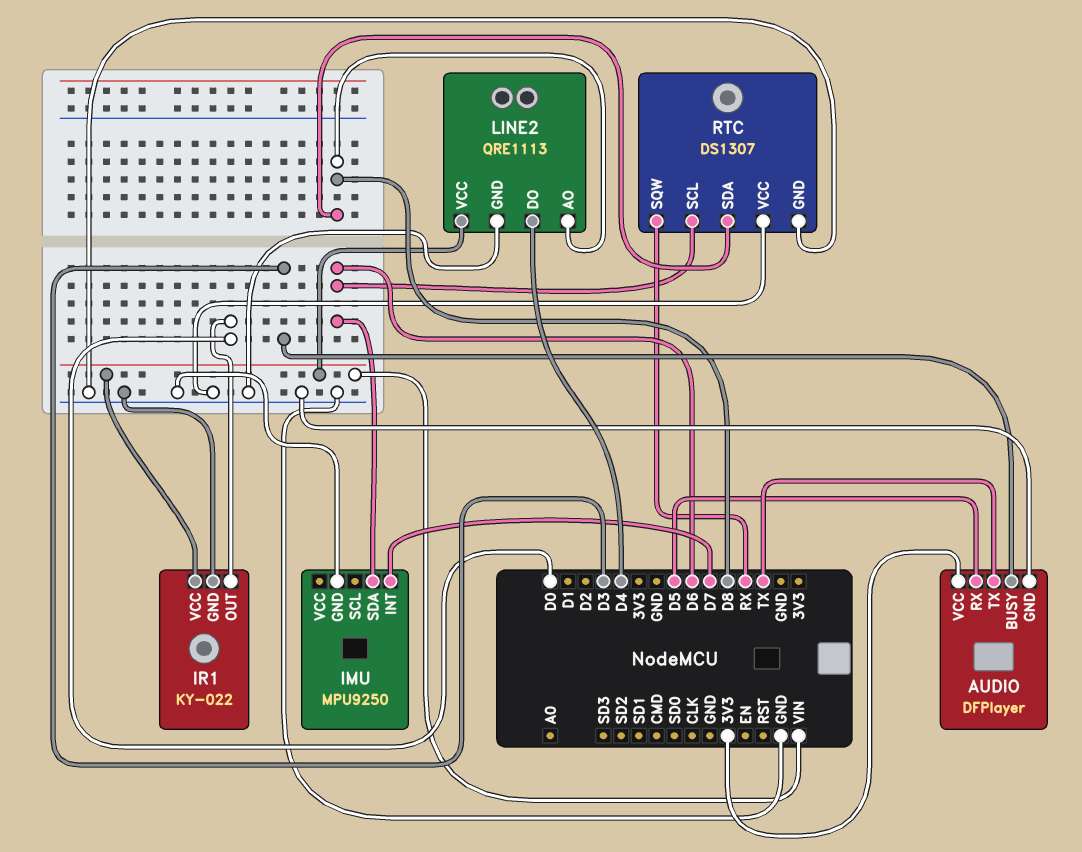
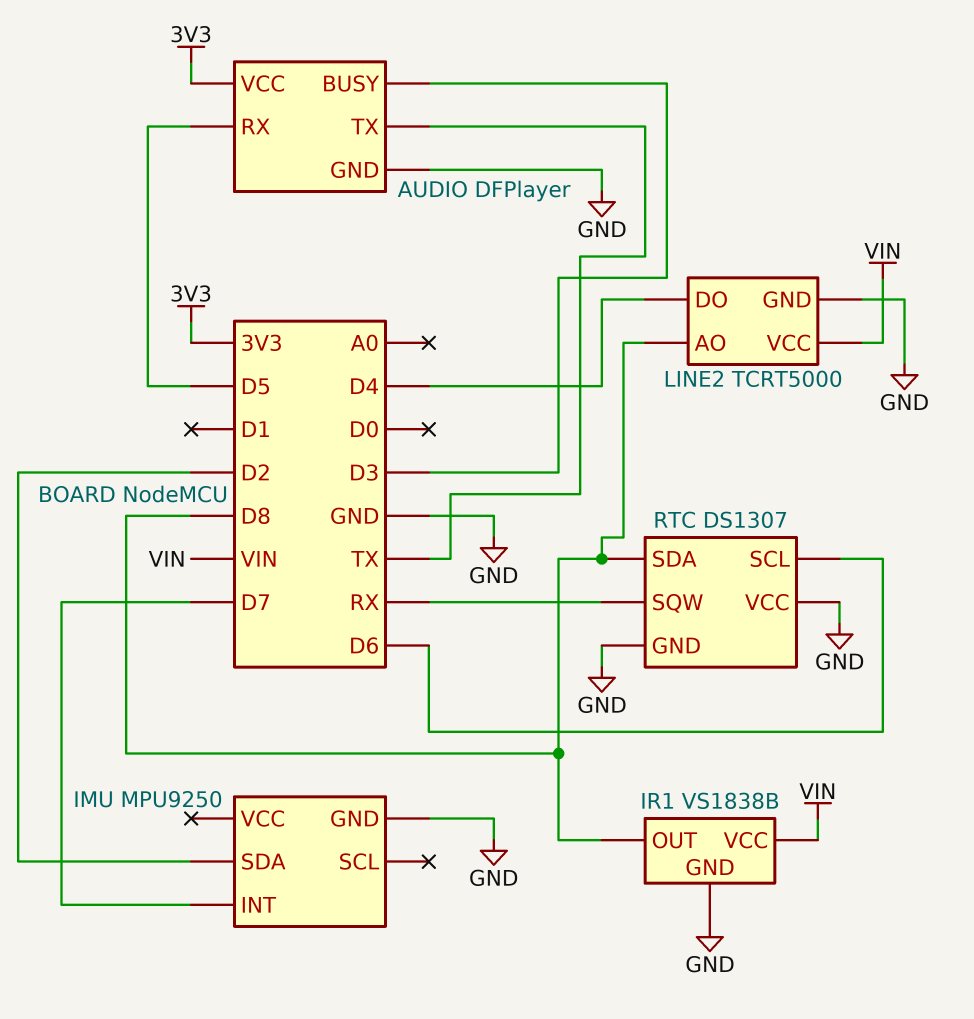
IMU pin SDA: D6 -> D2
IR1: KY-022 -> VS1838B
IR1 pin OUT: D0 -> D8
LINE2: QRE1113 -> TCRT5000

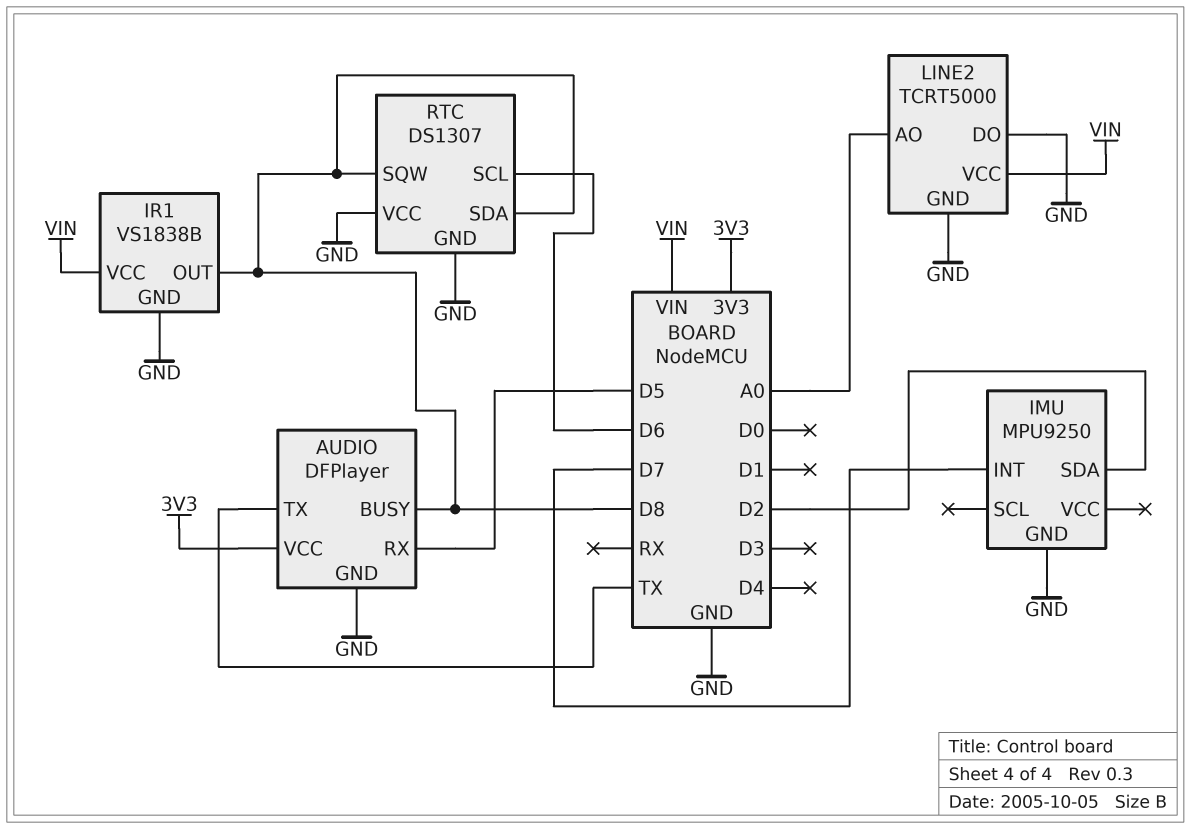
AUDIO pin BUSY: D3 -> D8
LINE2 pin AO: D8 -> A0
LINE2 pin DO: D4 -> GND
RTC pin SQW: RX -> D8

